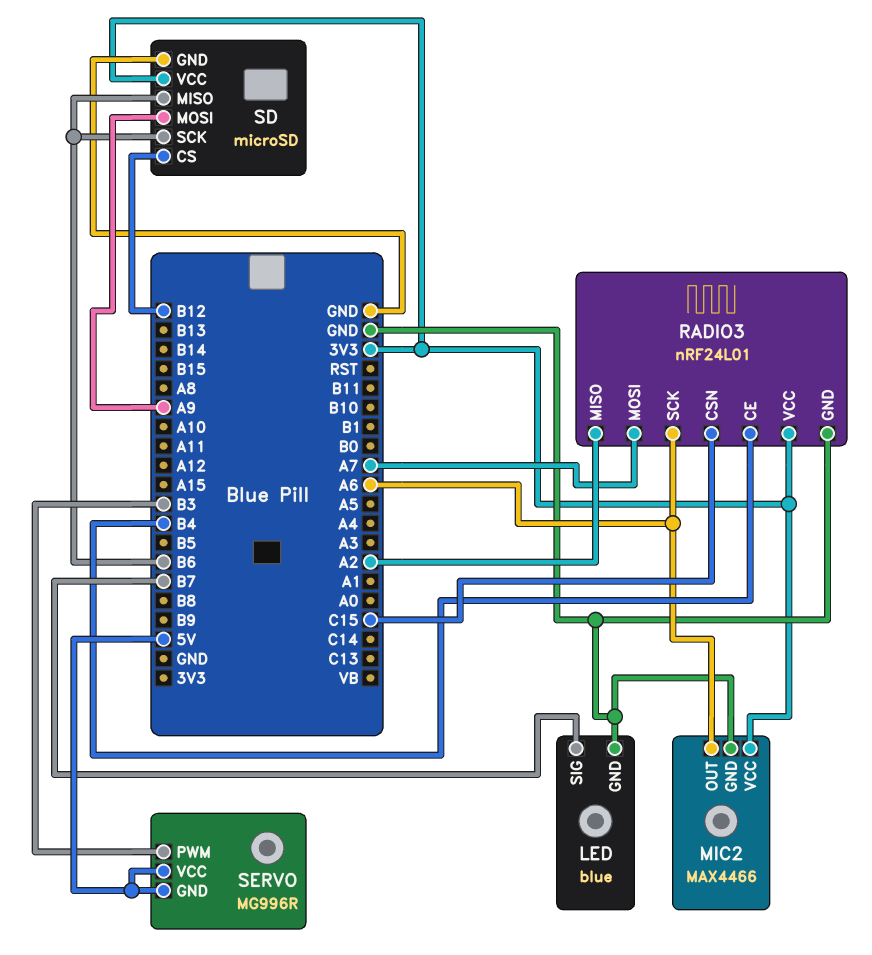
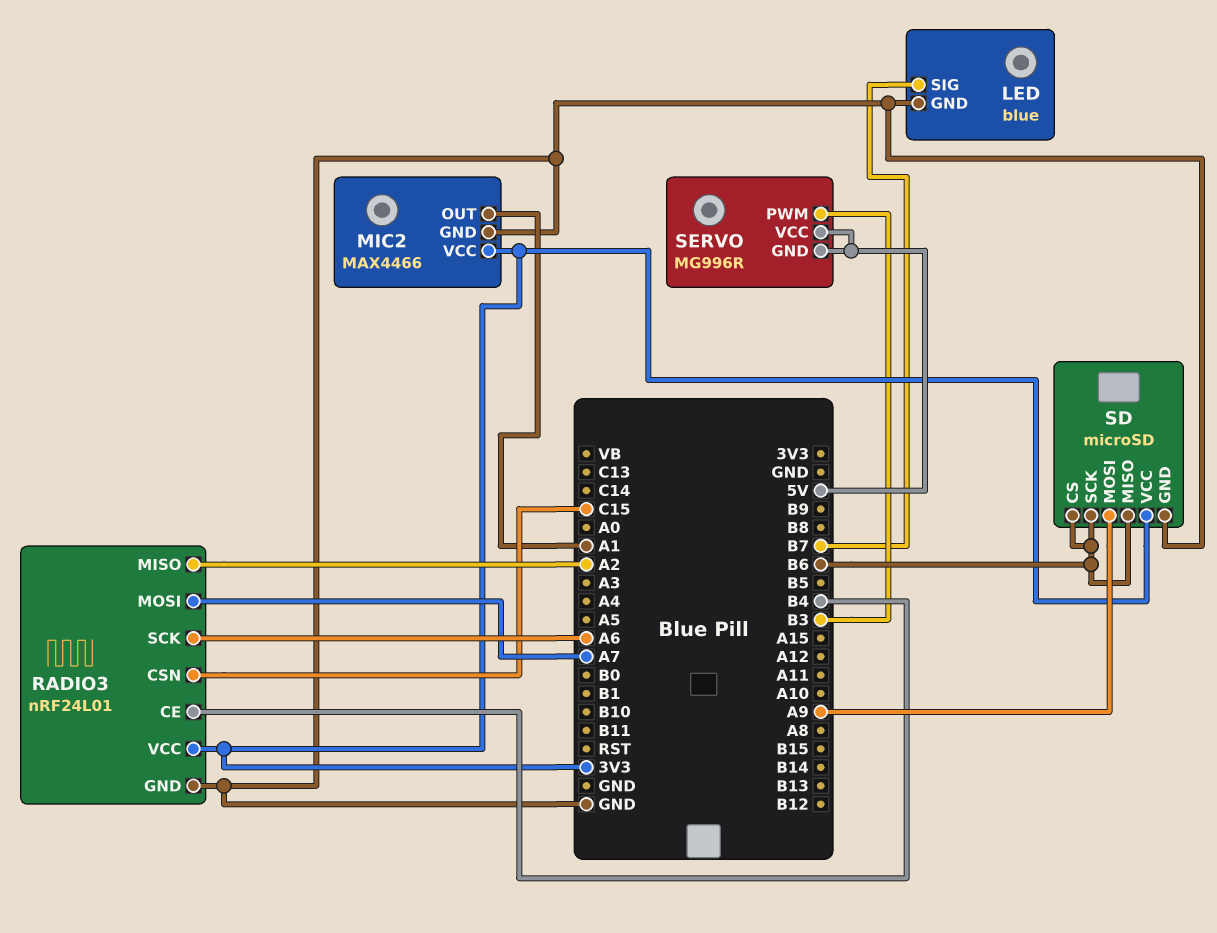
MIC2 pin OUT: A6 -> A1
SD pin CS: B12 -> B6

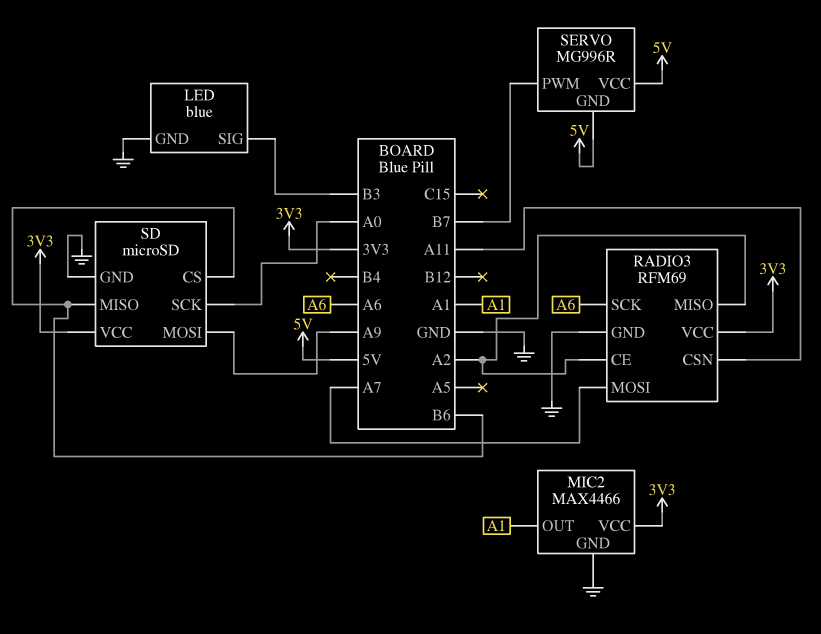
LED pin SIG: B7 -> B3
RADIO3: nRF24L01 -> RFM69
RADIO3 pin CE: B4 -> A2
RADIO3 pin CSN: C15 -> A11
SD pin SCK: B6 -> A0
SERVO pin PWM: B3 -> B7

